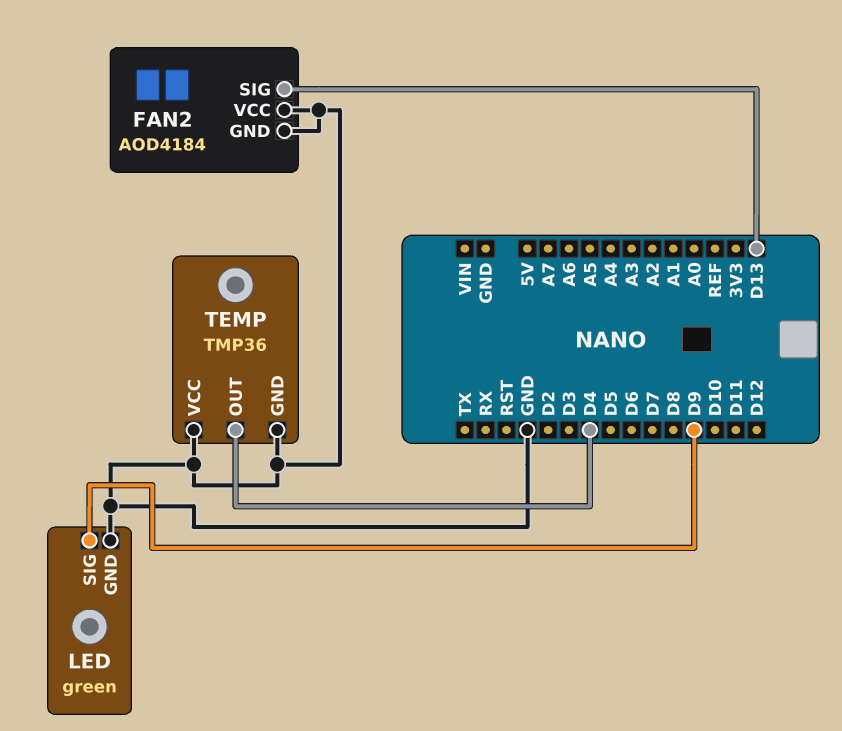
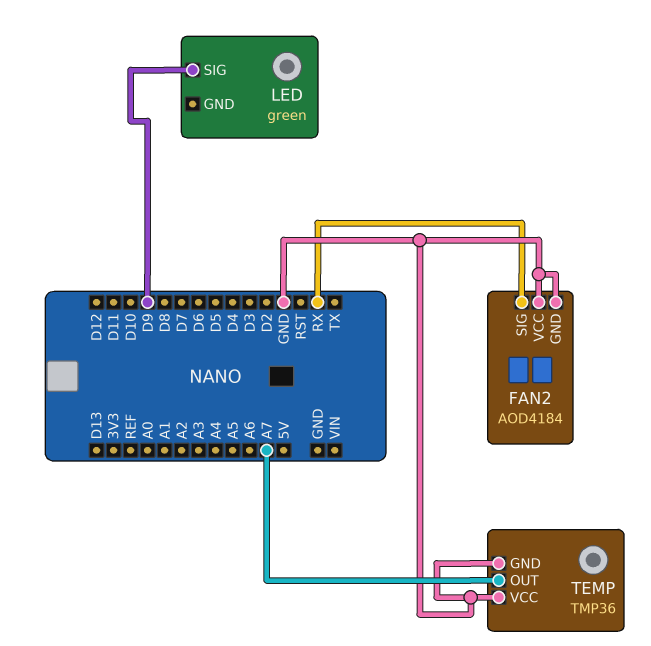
FAN2 pin SIG: D13 -> RX
LED pin GND: GND -> none
TEMP pin OUT: D4 -> A7

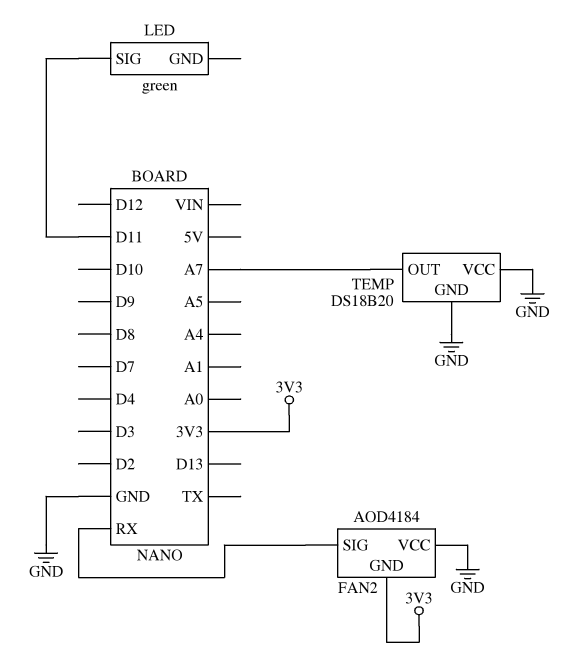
FAN2 pin GND: GND -> 3V3
LED pin SIG: D9 -> D11
TEMP: TMP36 -> DS18B20

